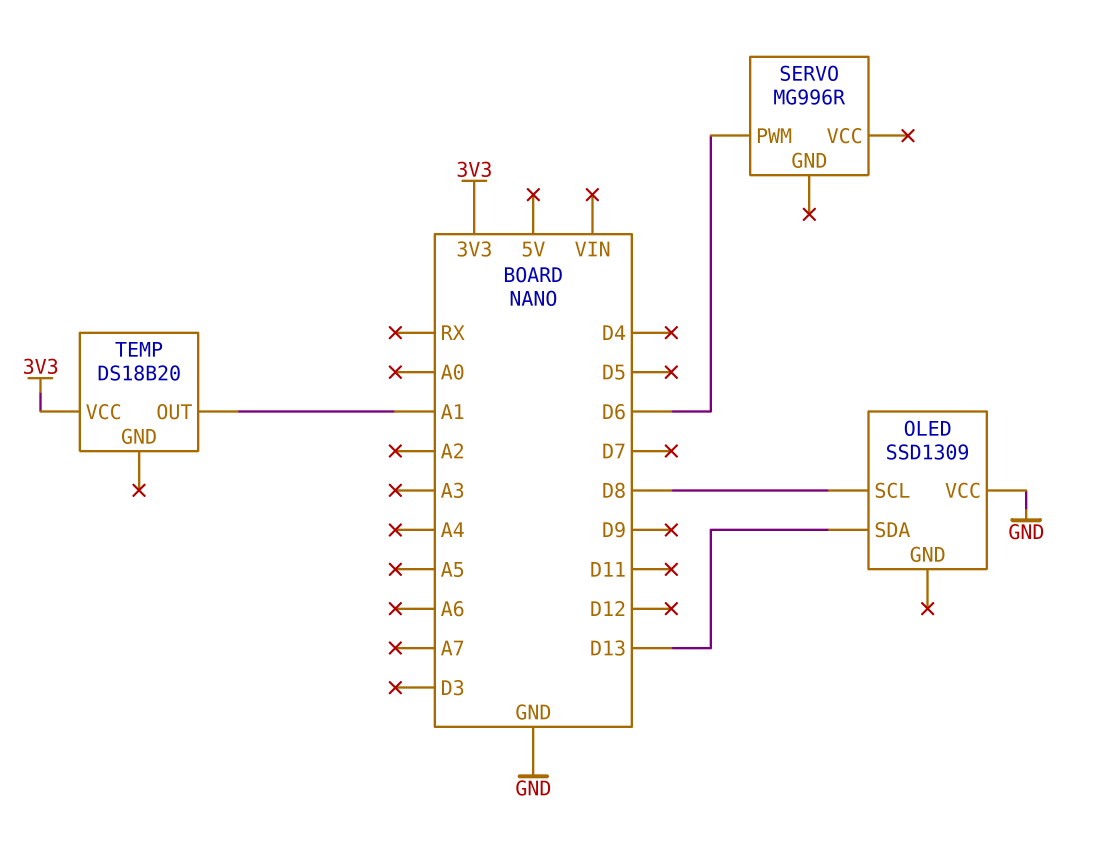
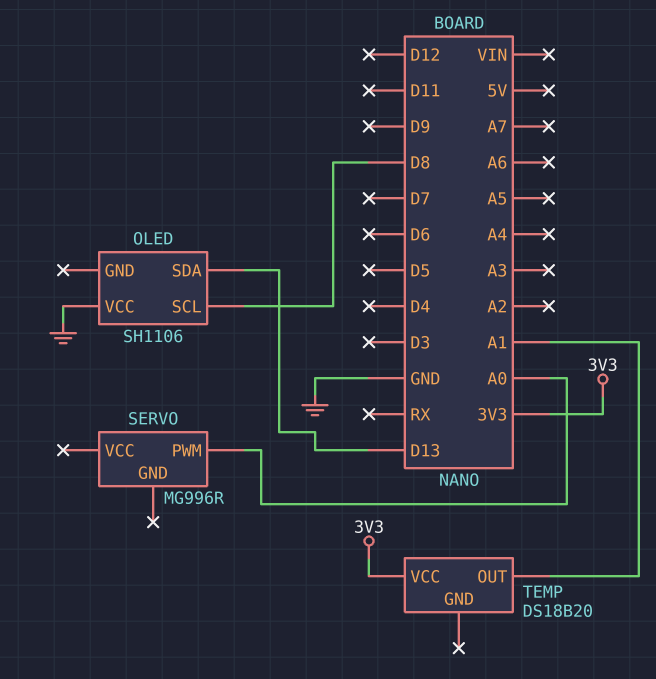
OLED: SSD1309 -> SH1106
SERVO pin PWM: D6 -> A0

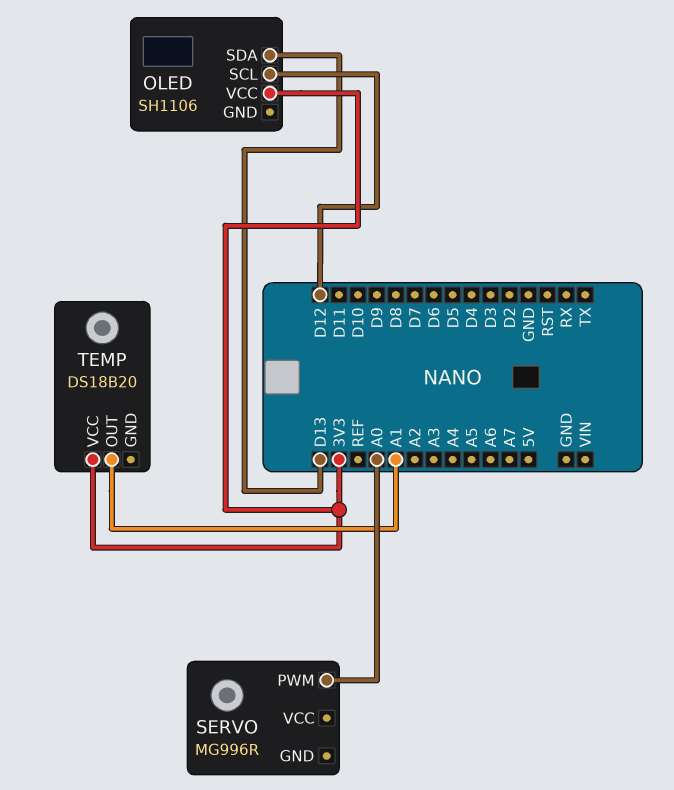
OLED pin SCL: D8 -> D12
OLED pin VCC: GND -> 3V3

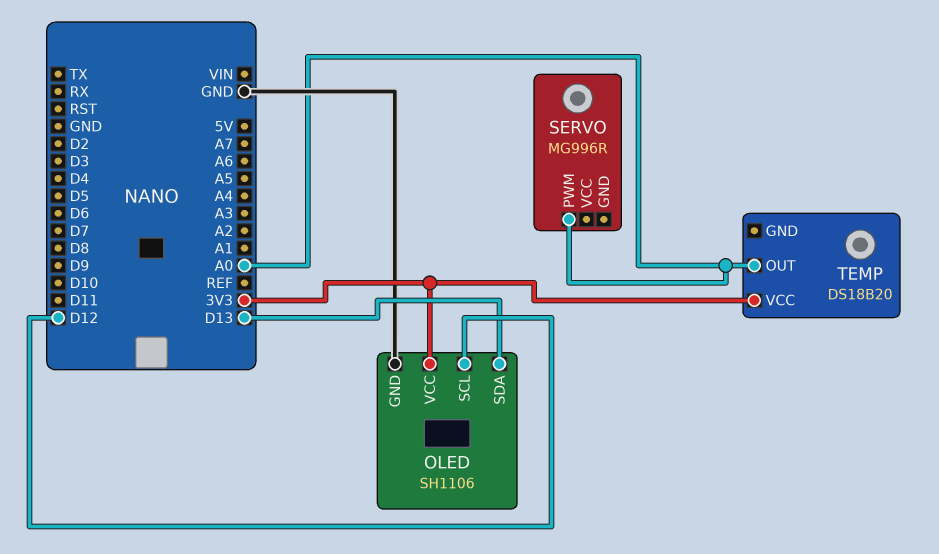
OLED pin GND: none -> GND
TEMP pin OUT: A1 -> A0

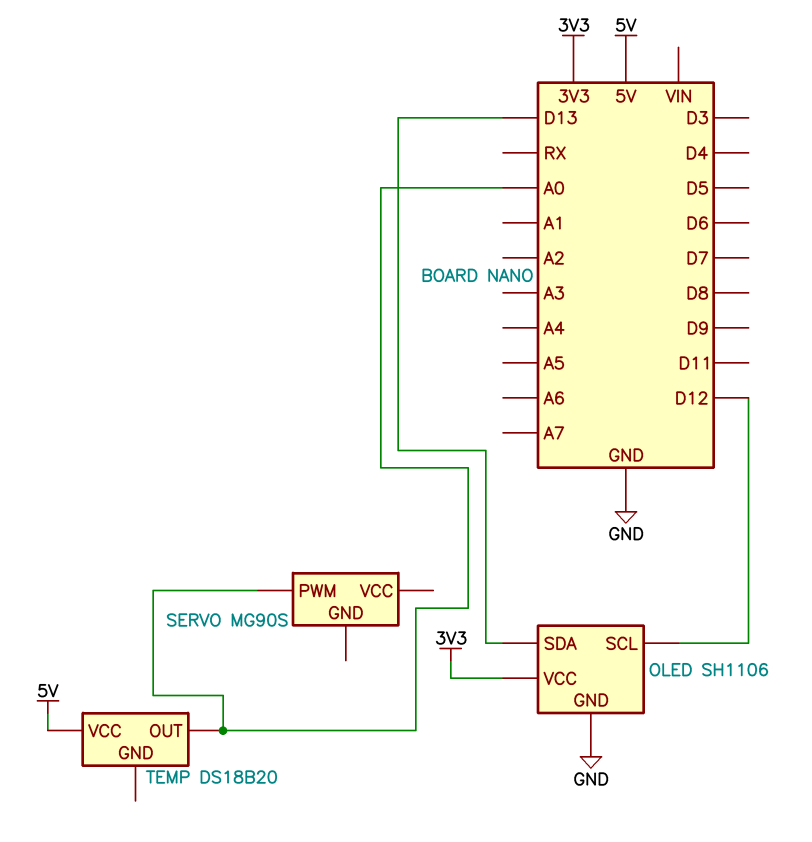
SERVO: MG996R -> MG90S
TEMP pin VCC: 3V3 -> 5V

